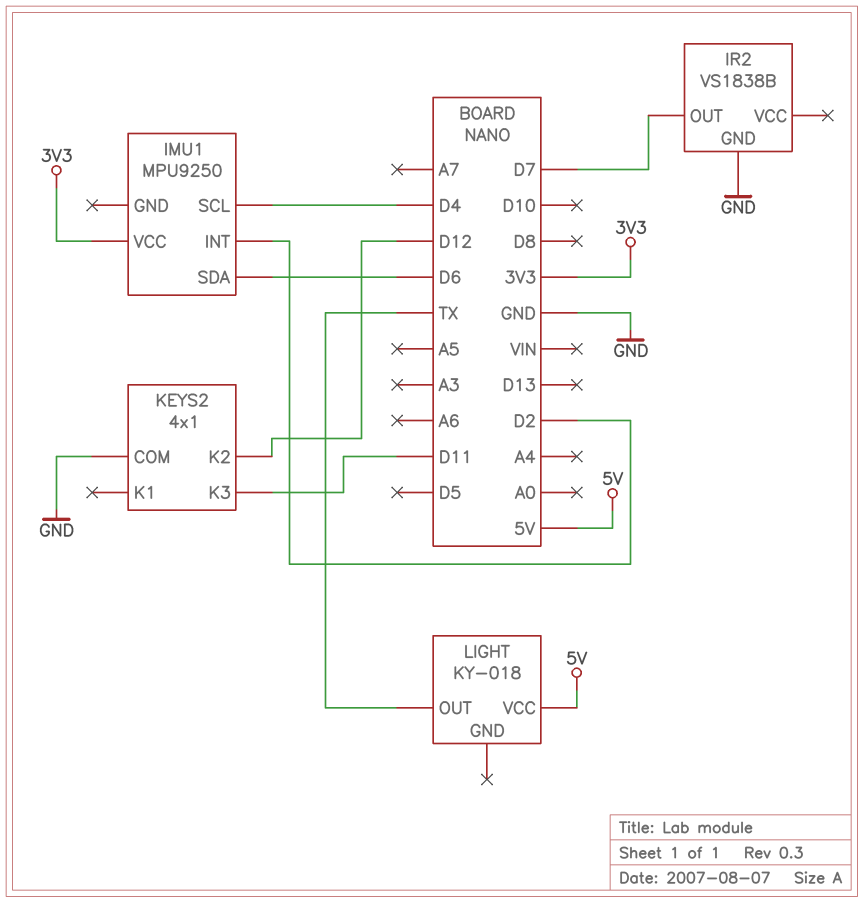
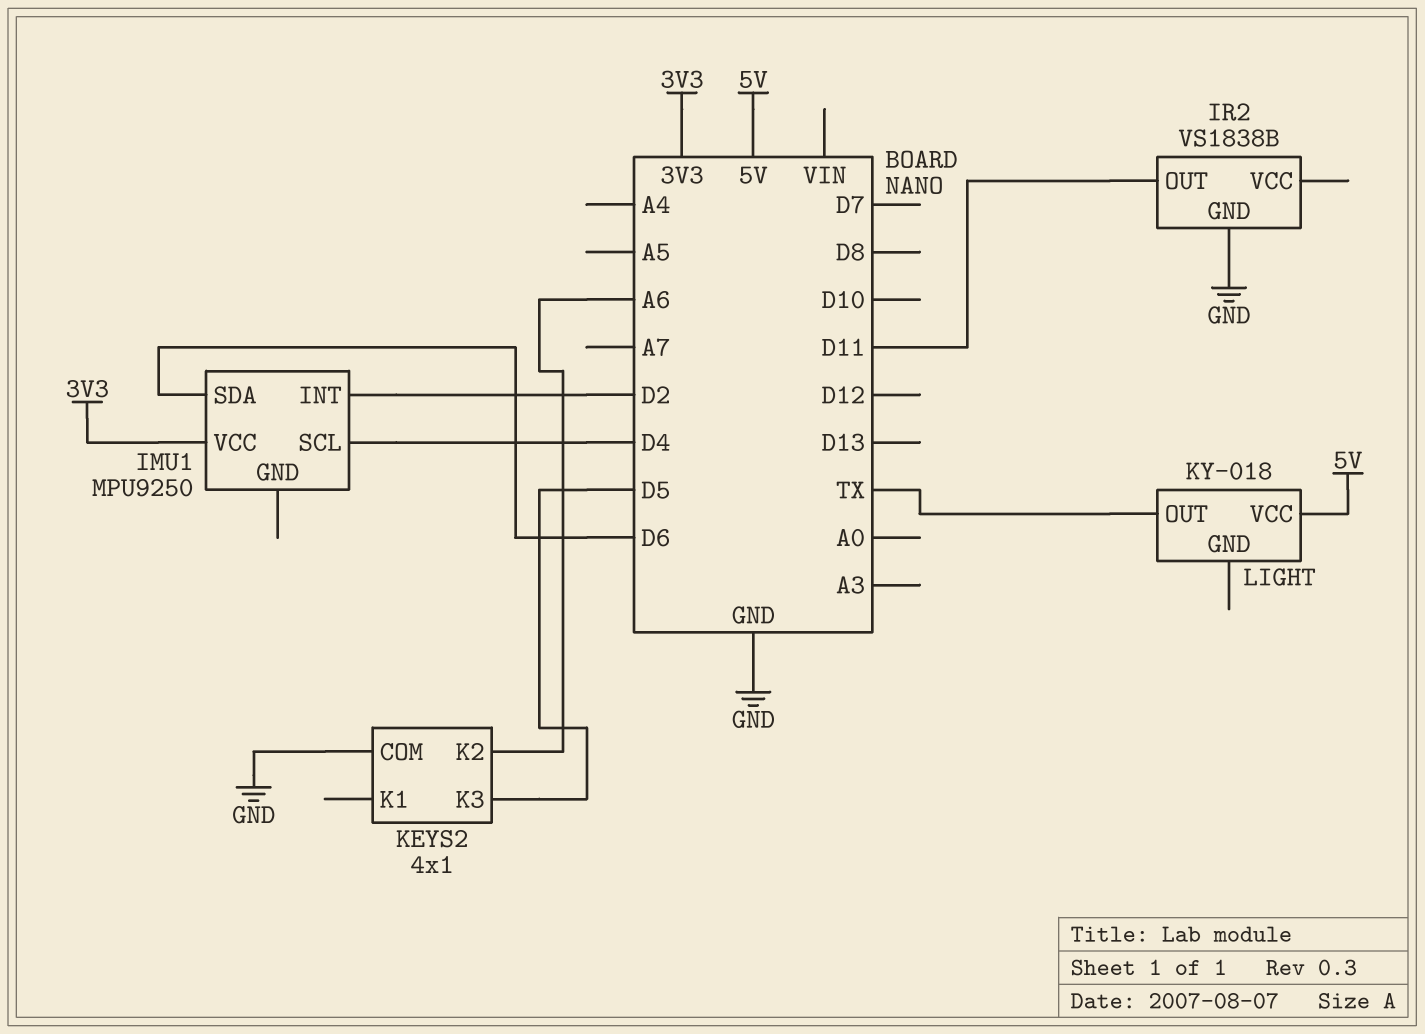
IR2 pin OUT: D7 -> D11
KEYS2 pin K2: D12 -> A6
KEYS2 pin K3: D11 -> D5

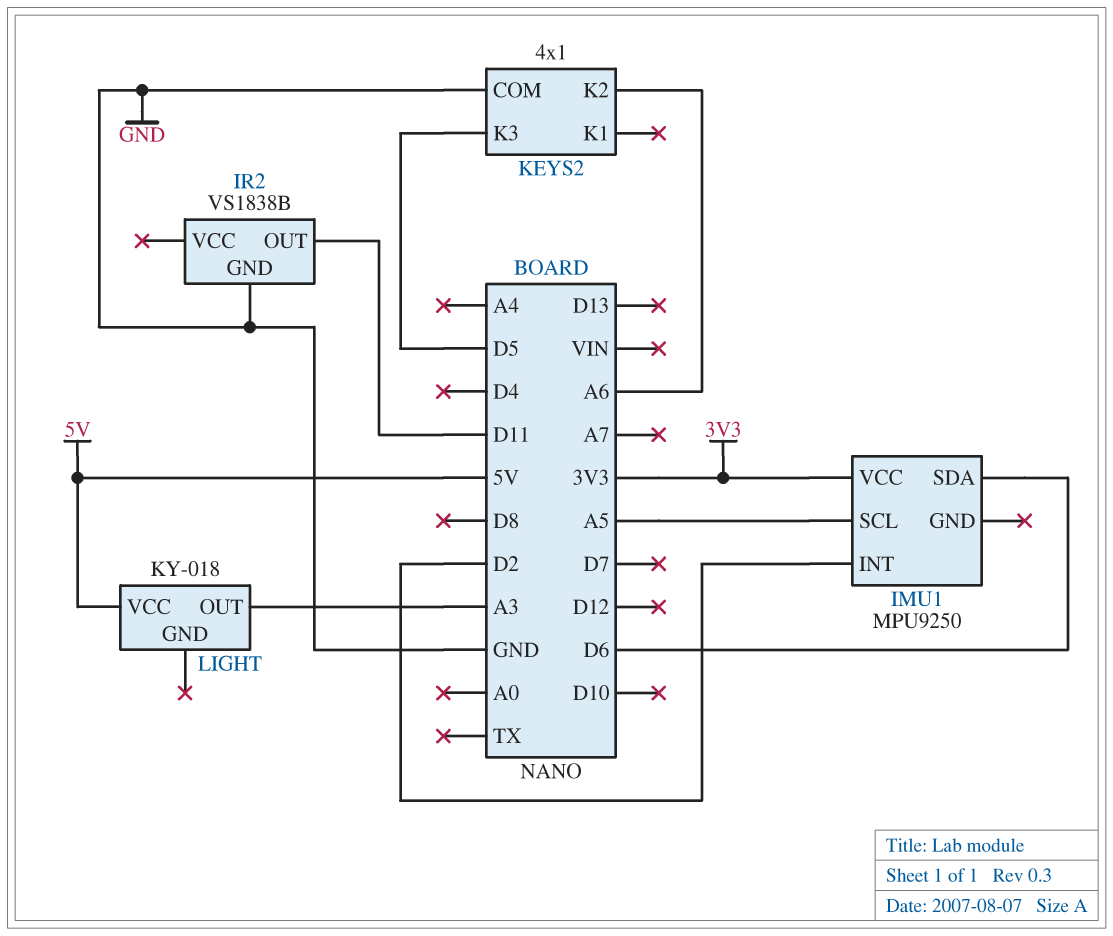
IMU1 pin SCL: D4 -> A5
LIGHT pin OUT: TX -> A3

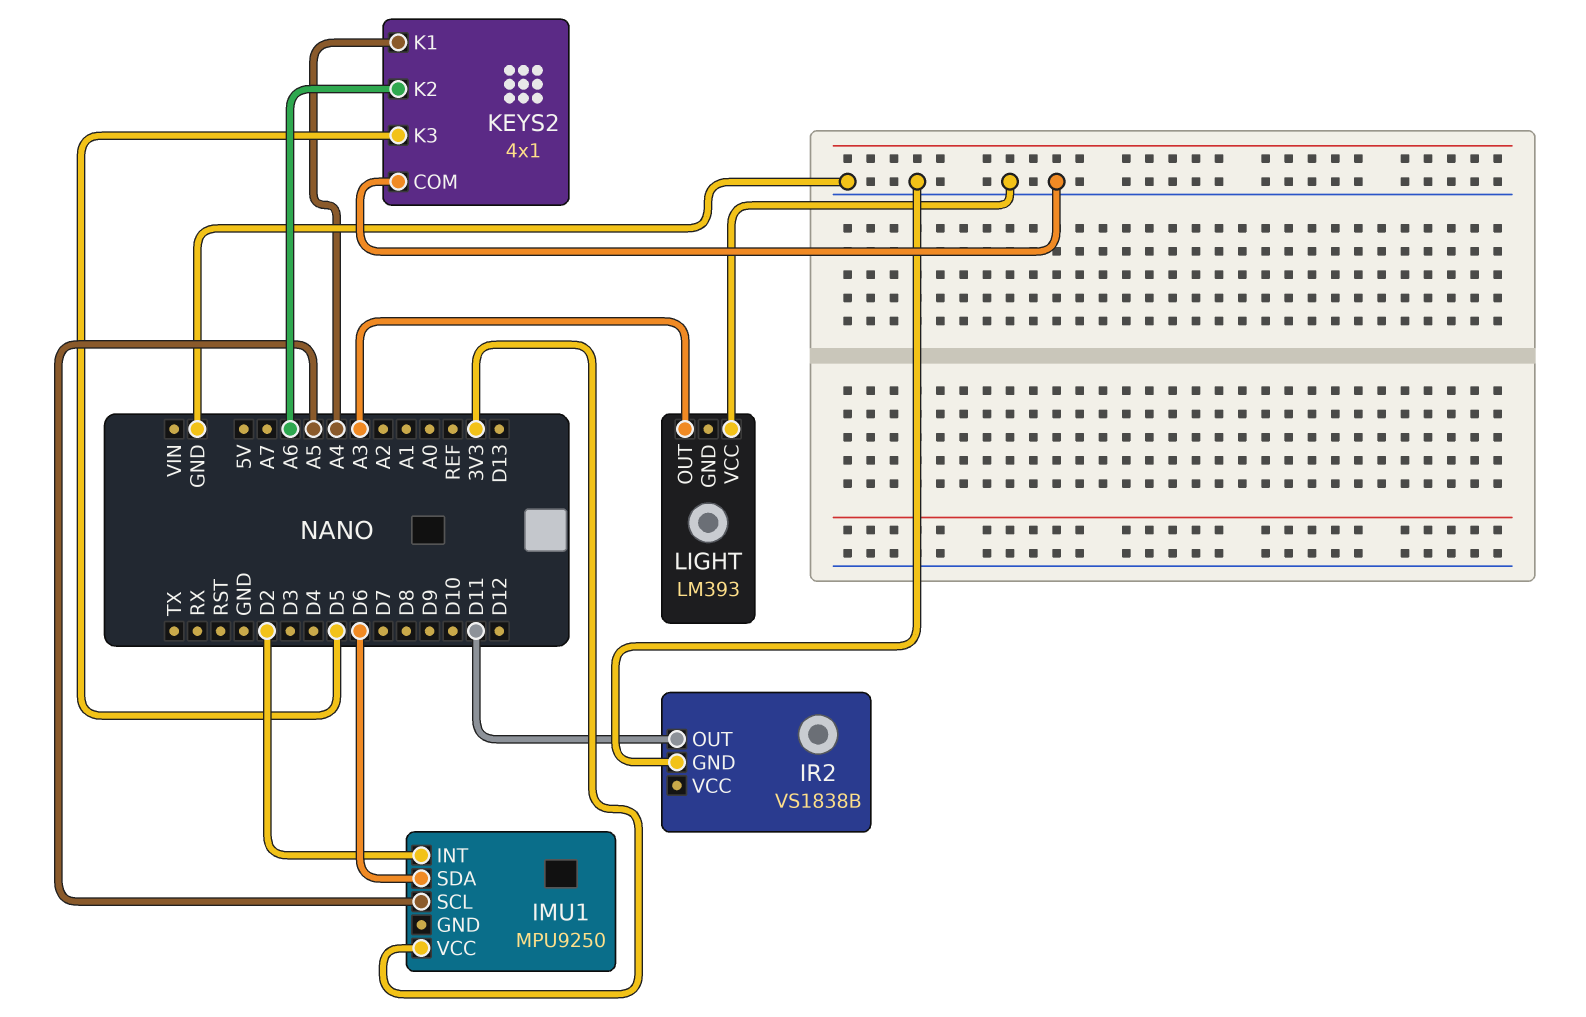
KEYS2 pin K1: none -> A4
LIGHT: KY-018 -> LM393
LIGHT pin VCC: 5V -> GND

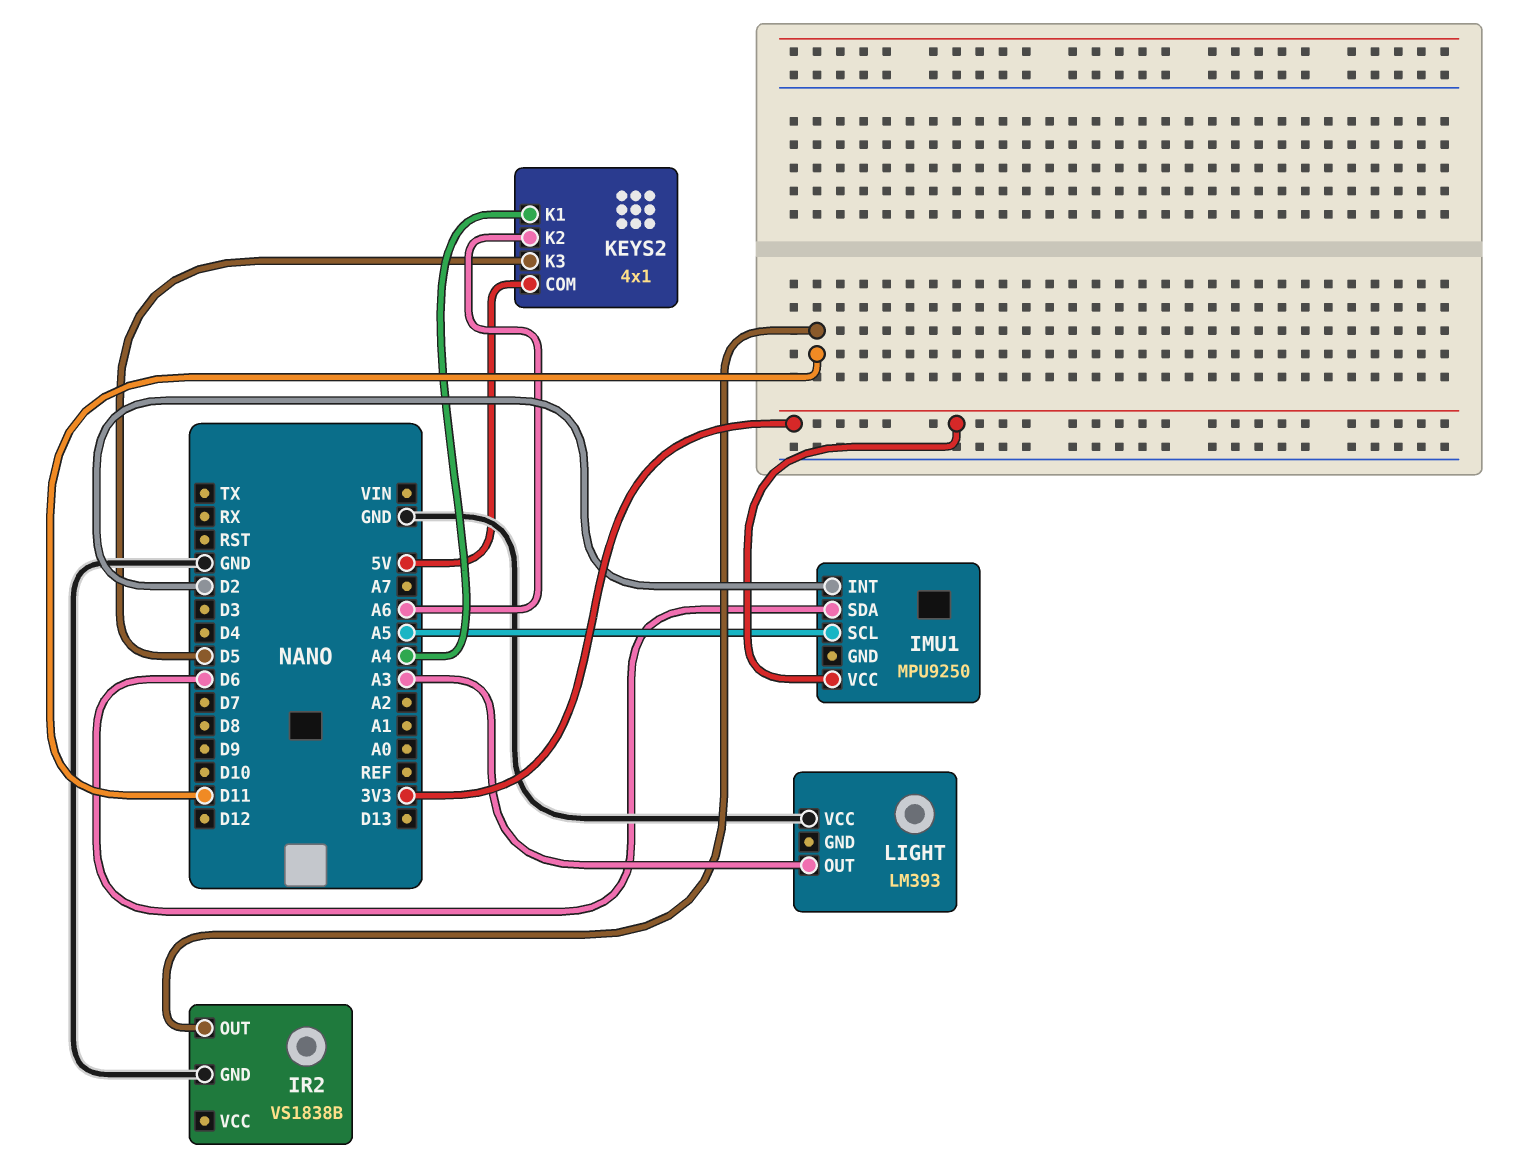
KEYS2 pin COM: GND -> 5V

